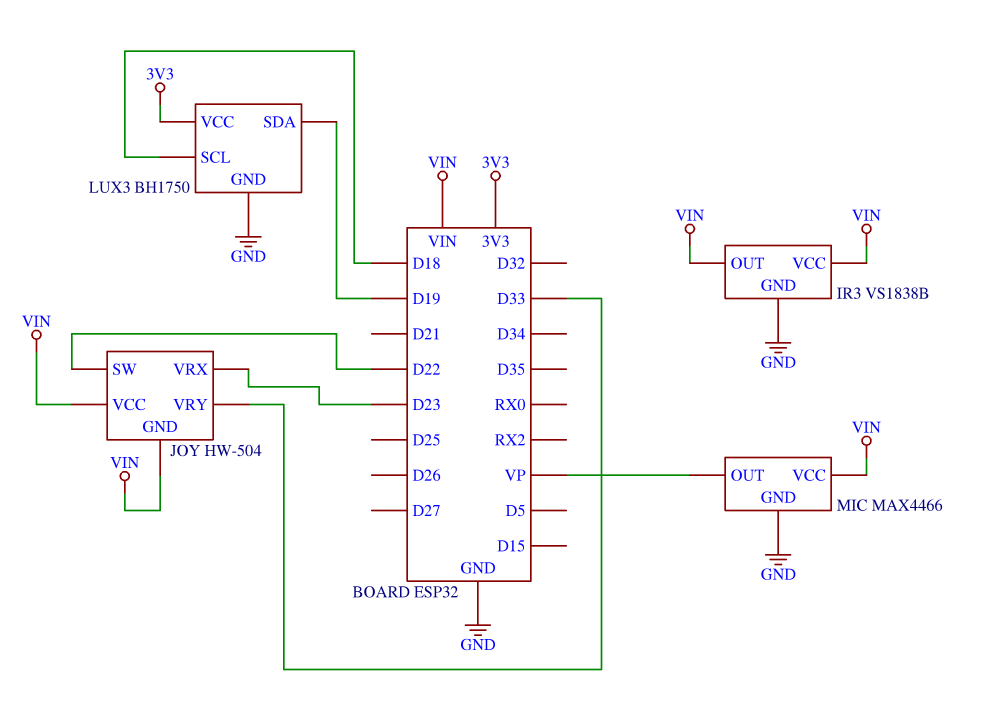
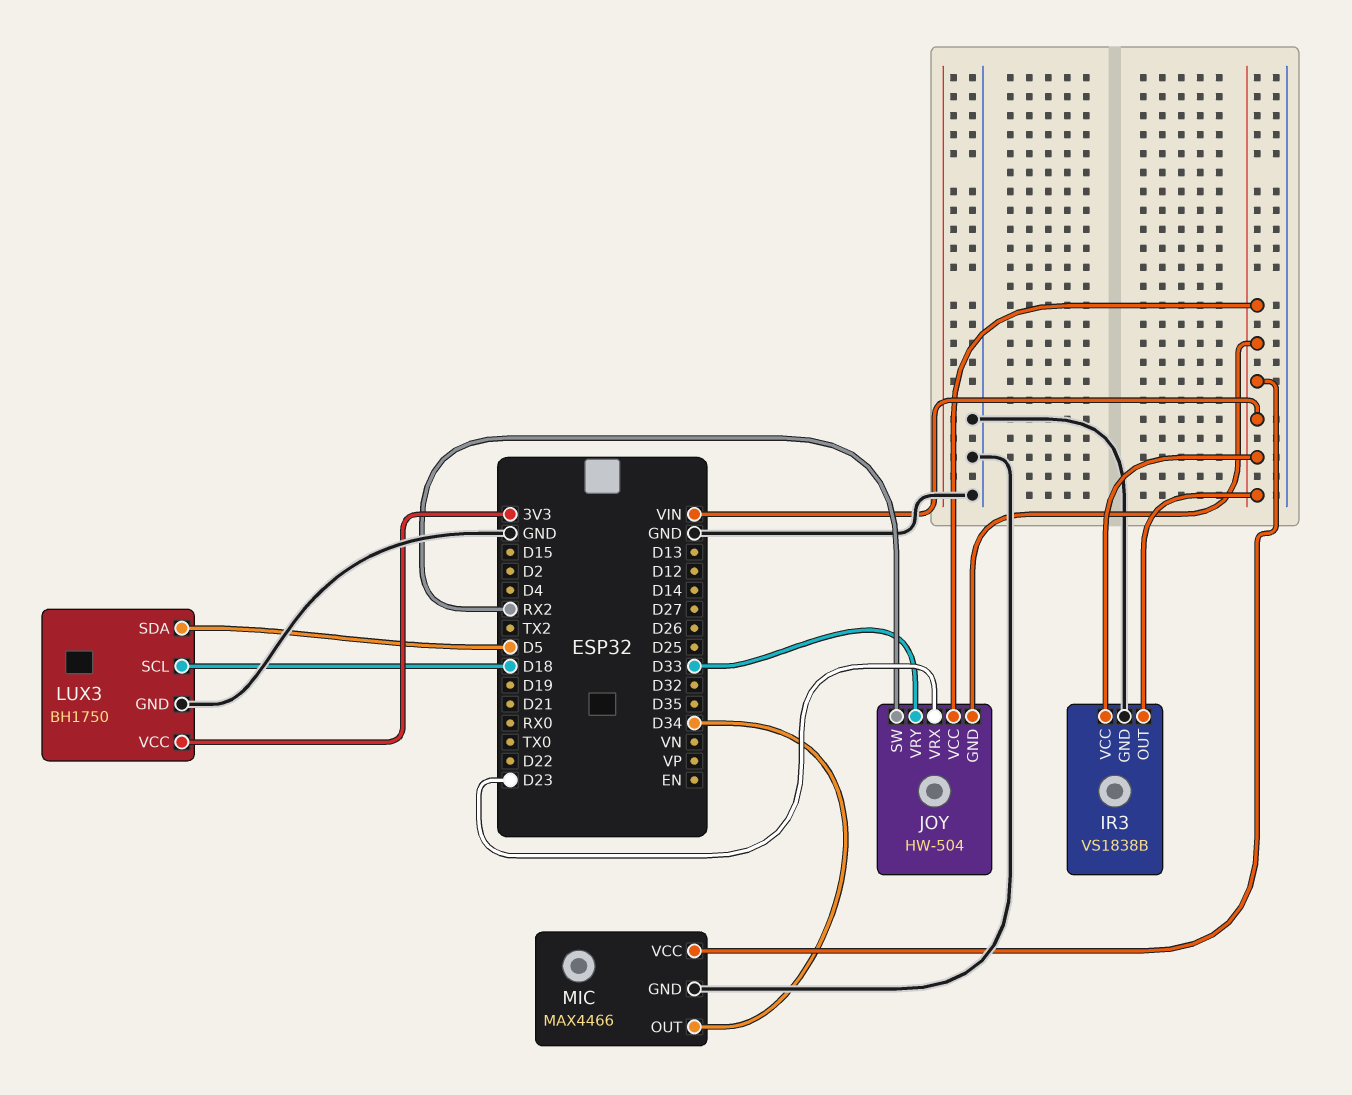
JOY pin SW: D22 -> RX2
LUX3 pin SDA: D19 -> D5
MIC pin OUT: VP -> D34

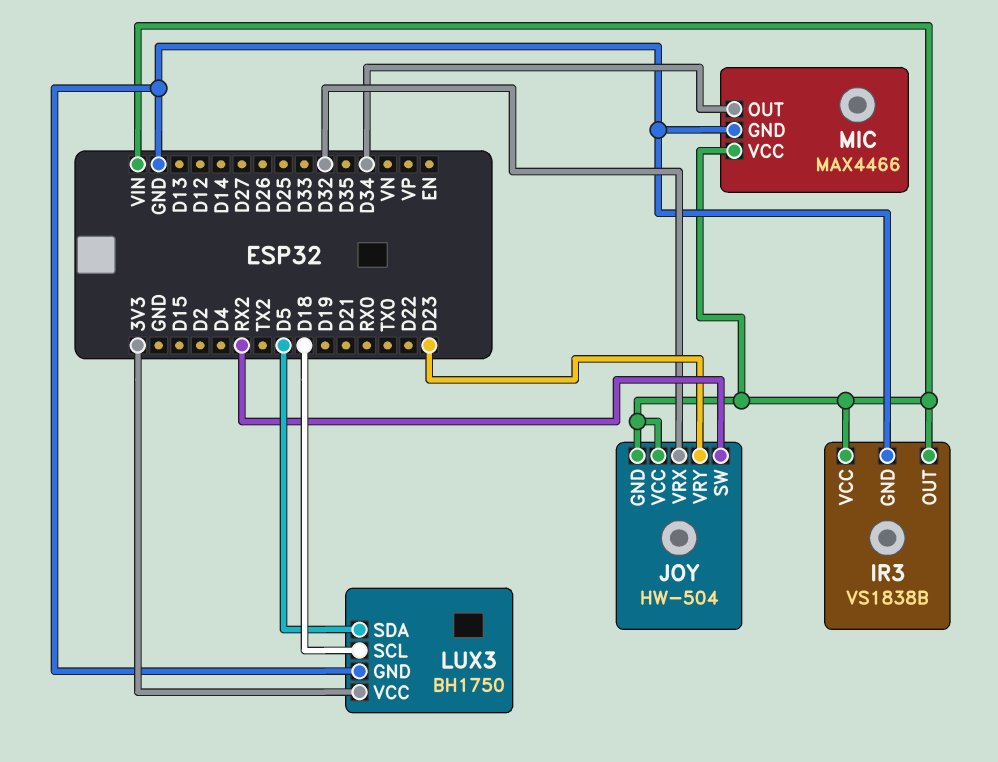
JOY pin VRX: D23 -> D32
JOY pin VRY: D33 -> D23

